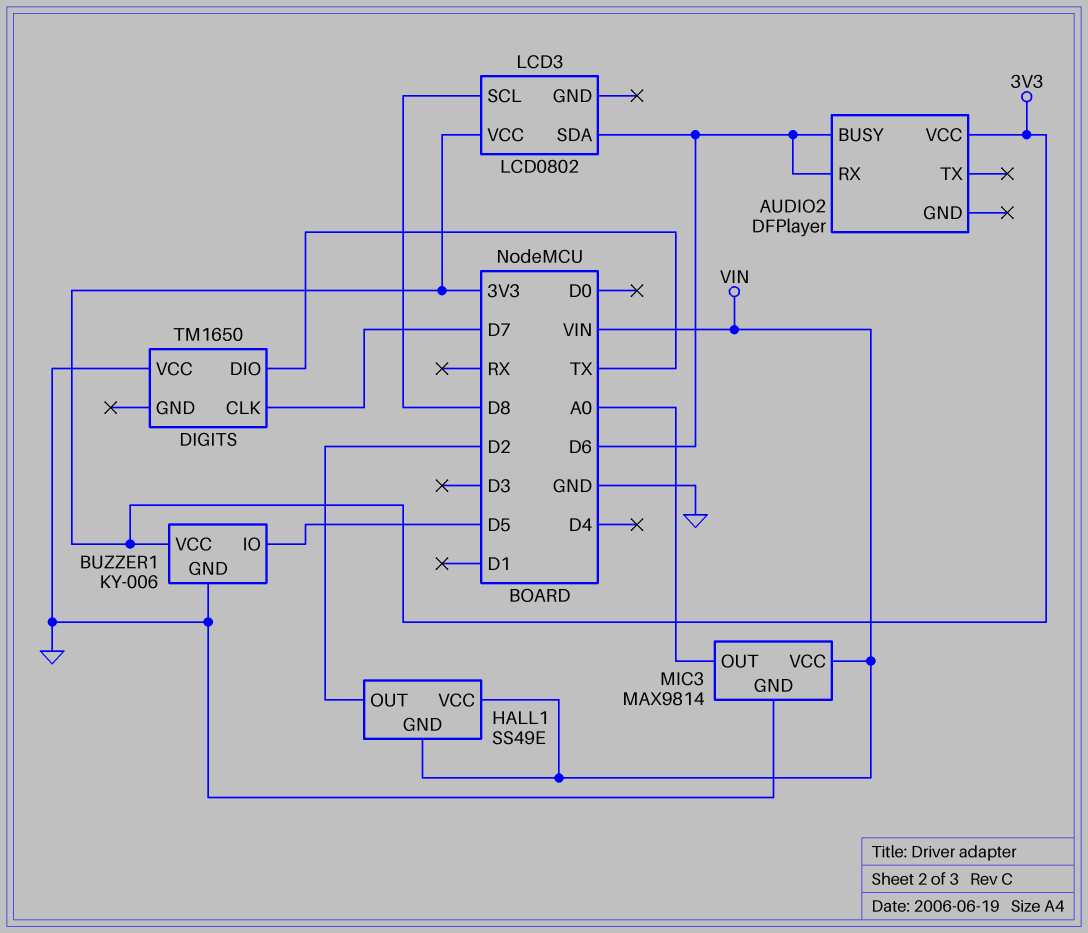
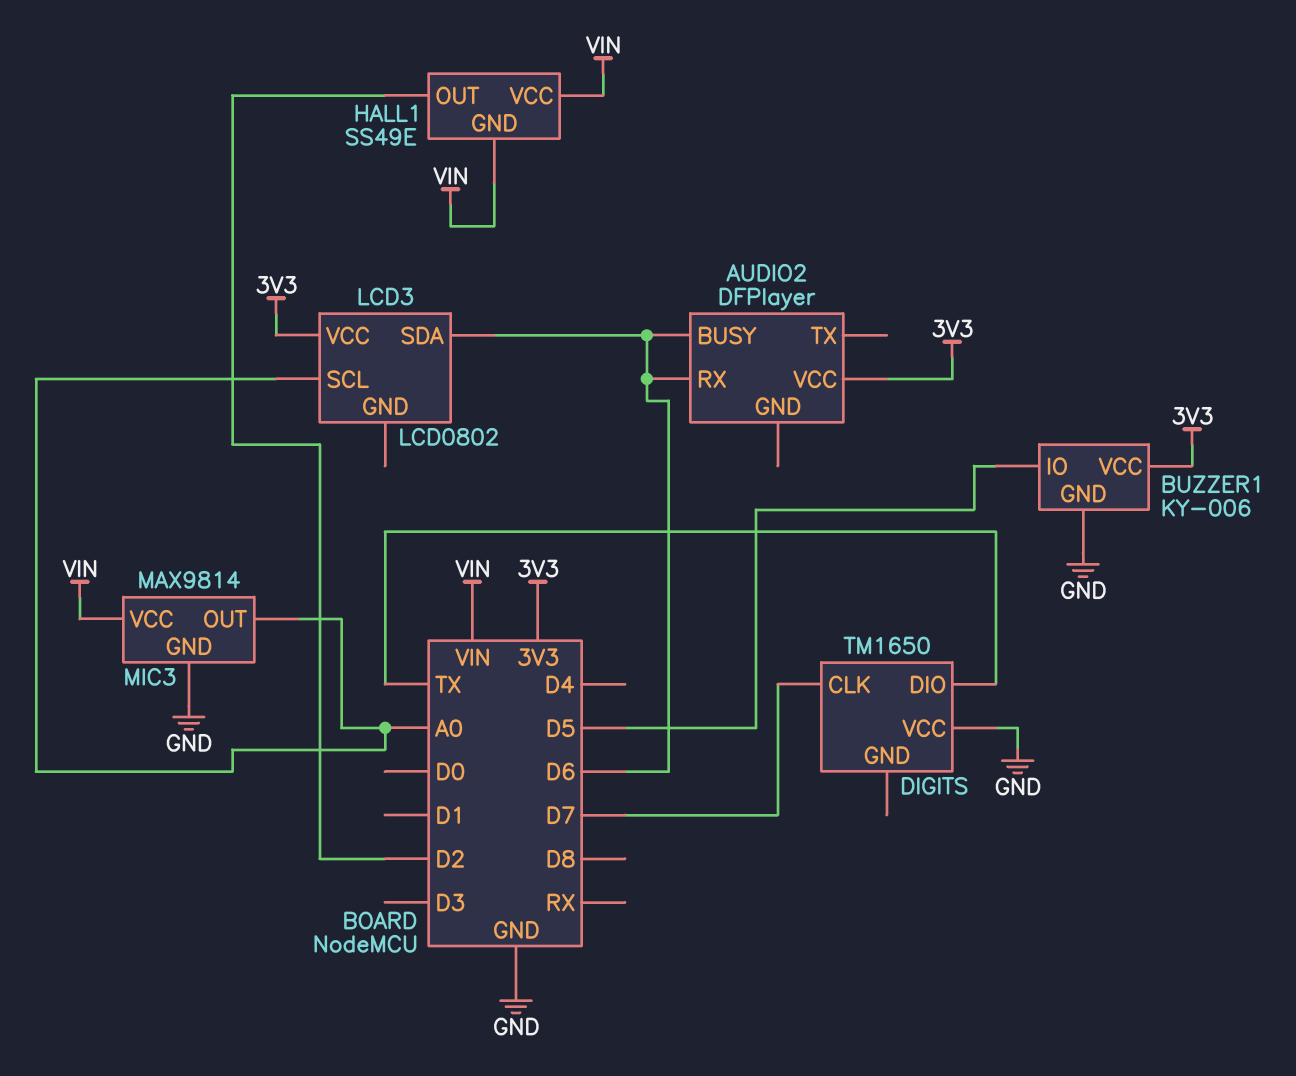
LCD3 pin SCL: D8 -> A0

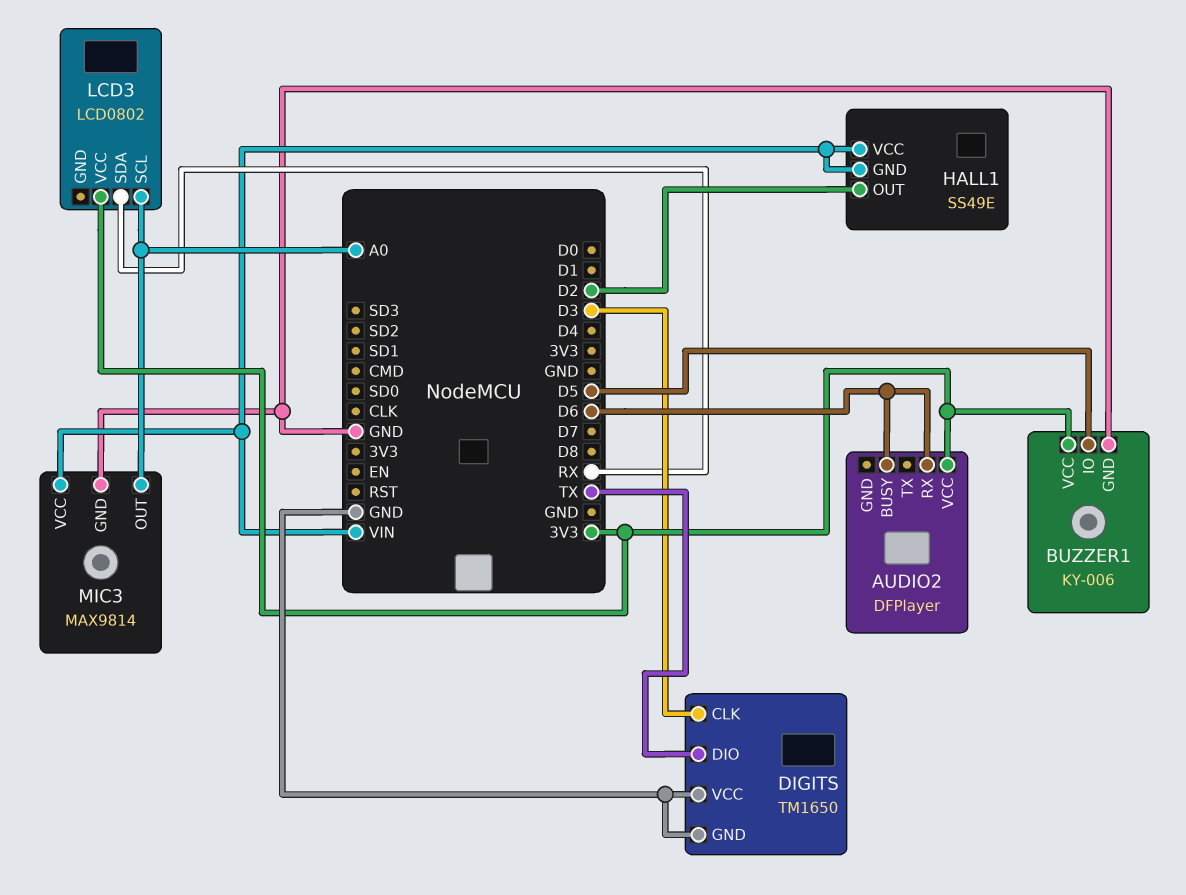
DIGITS pin CLK: D7 -> D3
DIGITS pin GND: none -> GND
LCD3 pin SDA: D6 -> RX

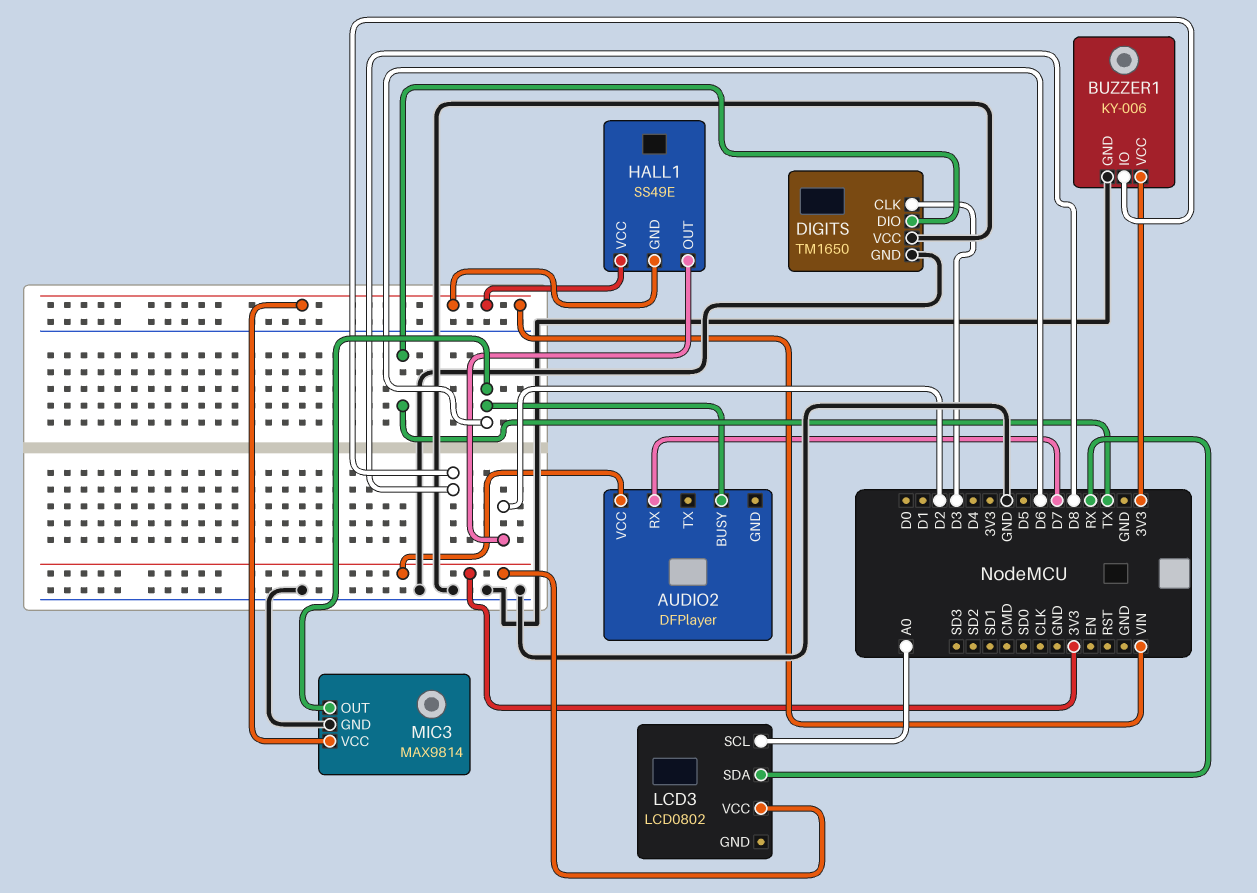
AUDIO2 pin RX: D6 -> D7
BUZZER1 pin IO: D5 -> D8
MIC3 pin OUT: A0 -> D6

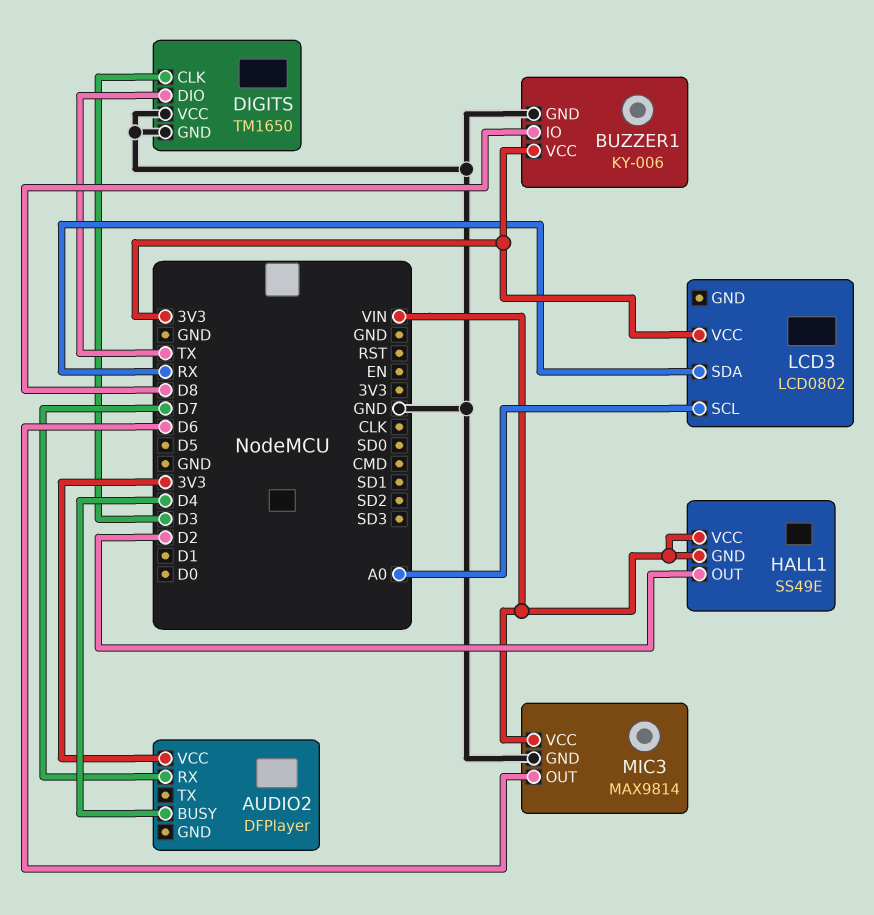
AUDIO2 pin BUSY: D6 -> D4

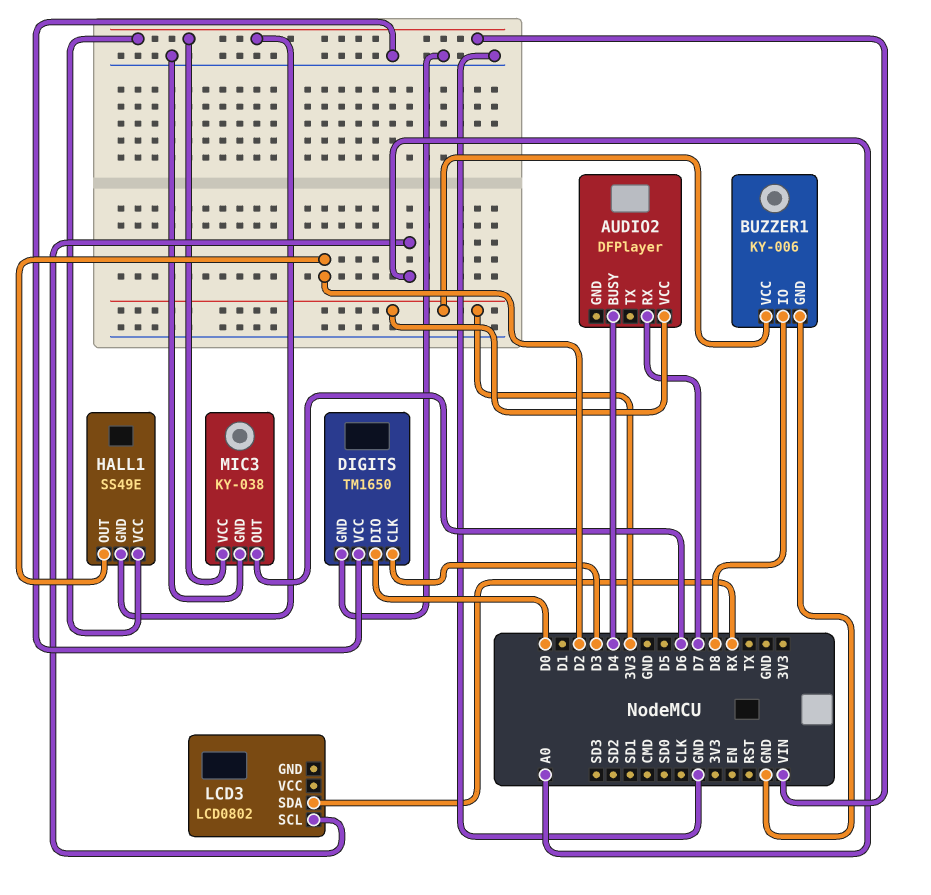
DIGITS pin DIO: TX -> D0
LCD3 pin VCC: 3V3 -> none
MIC3: MAX9814 -> KY-038

